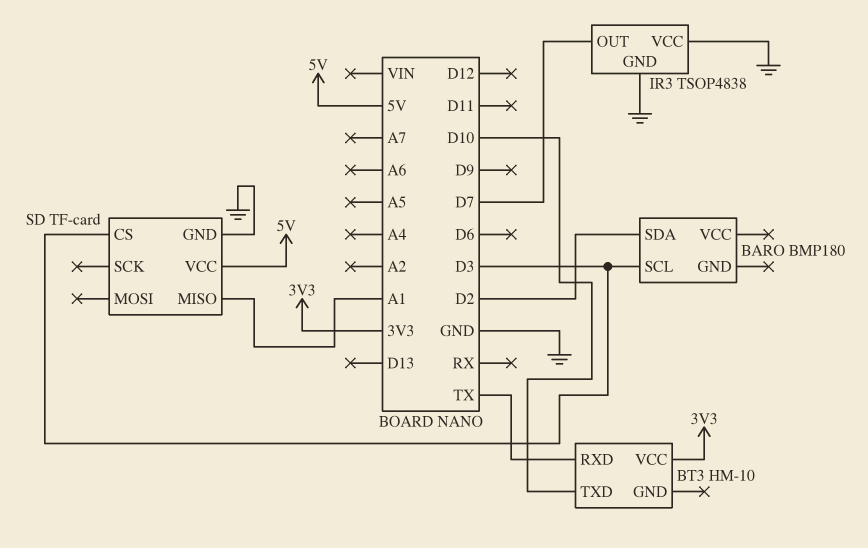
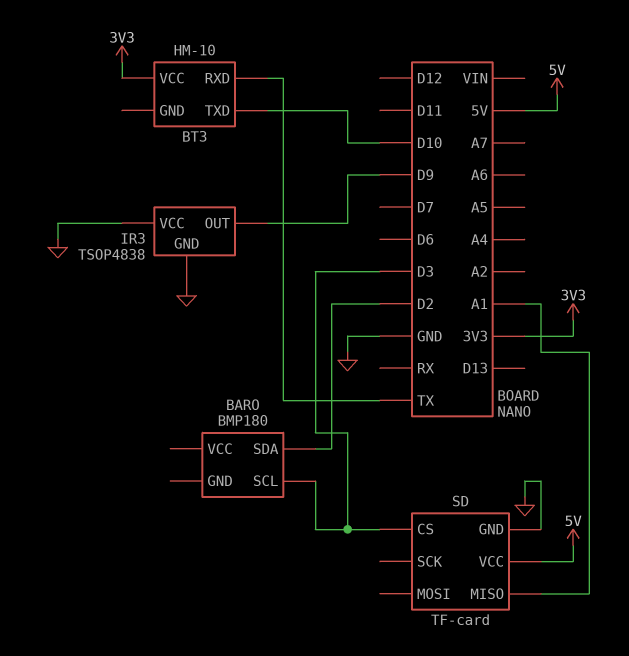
IR3 pin OUT: D7 -> D9

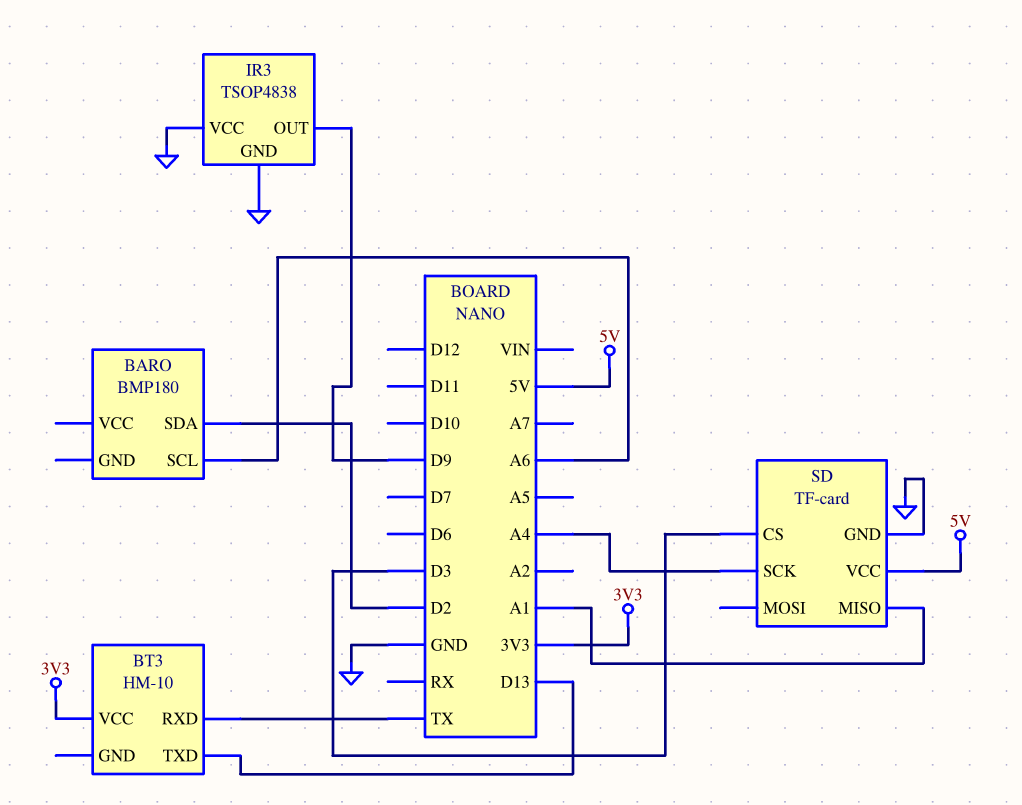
BARO pin SCL: D3 -> A6
BT3 pin TXD: D10 -> D13
SD pin SCK: none -> A4

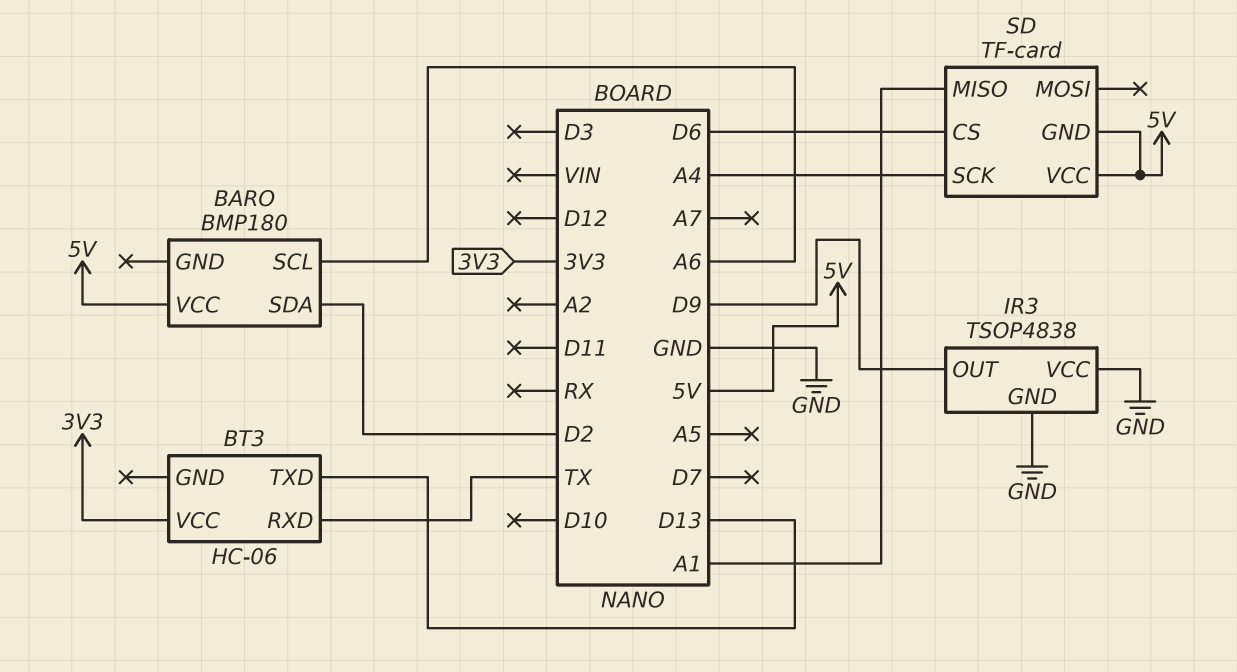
BARO pin VCC: none -> 5V
BT3: HM-10 -> HC-06
SD pin CS: D3 -> D6
SD pin GND: GND -> 5V

